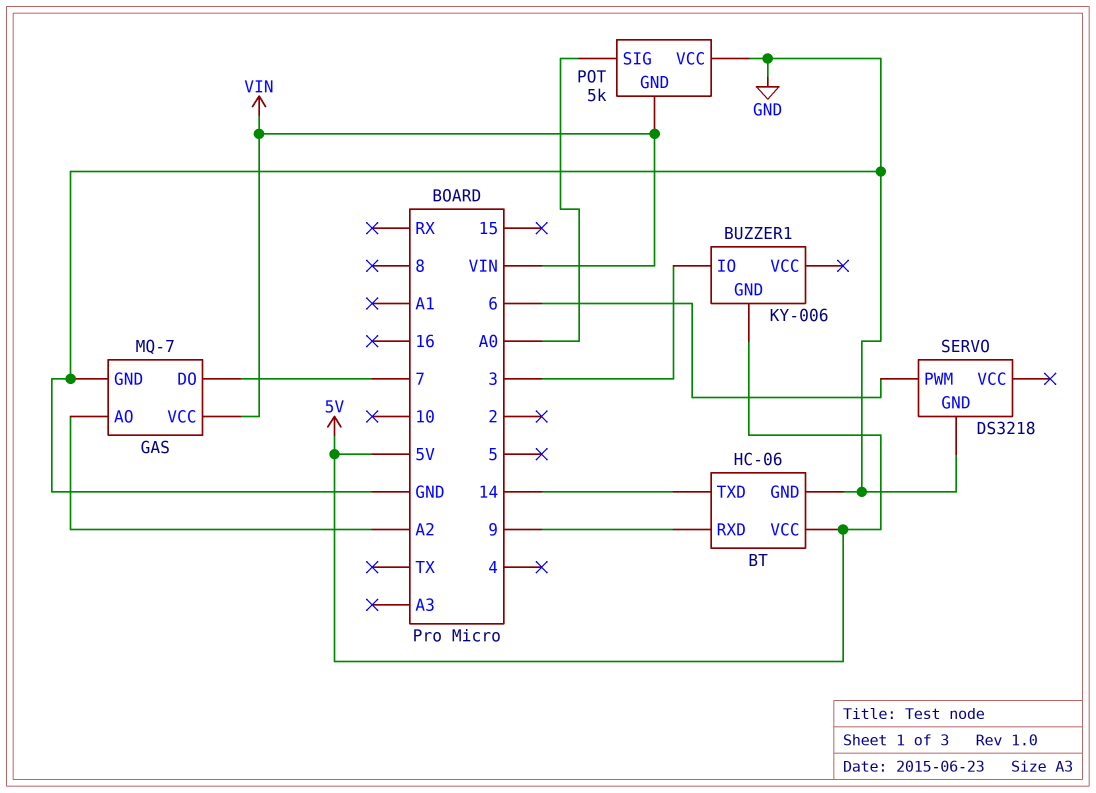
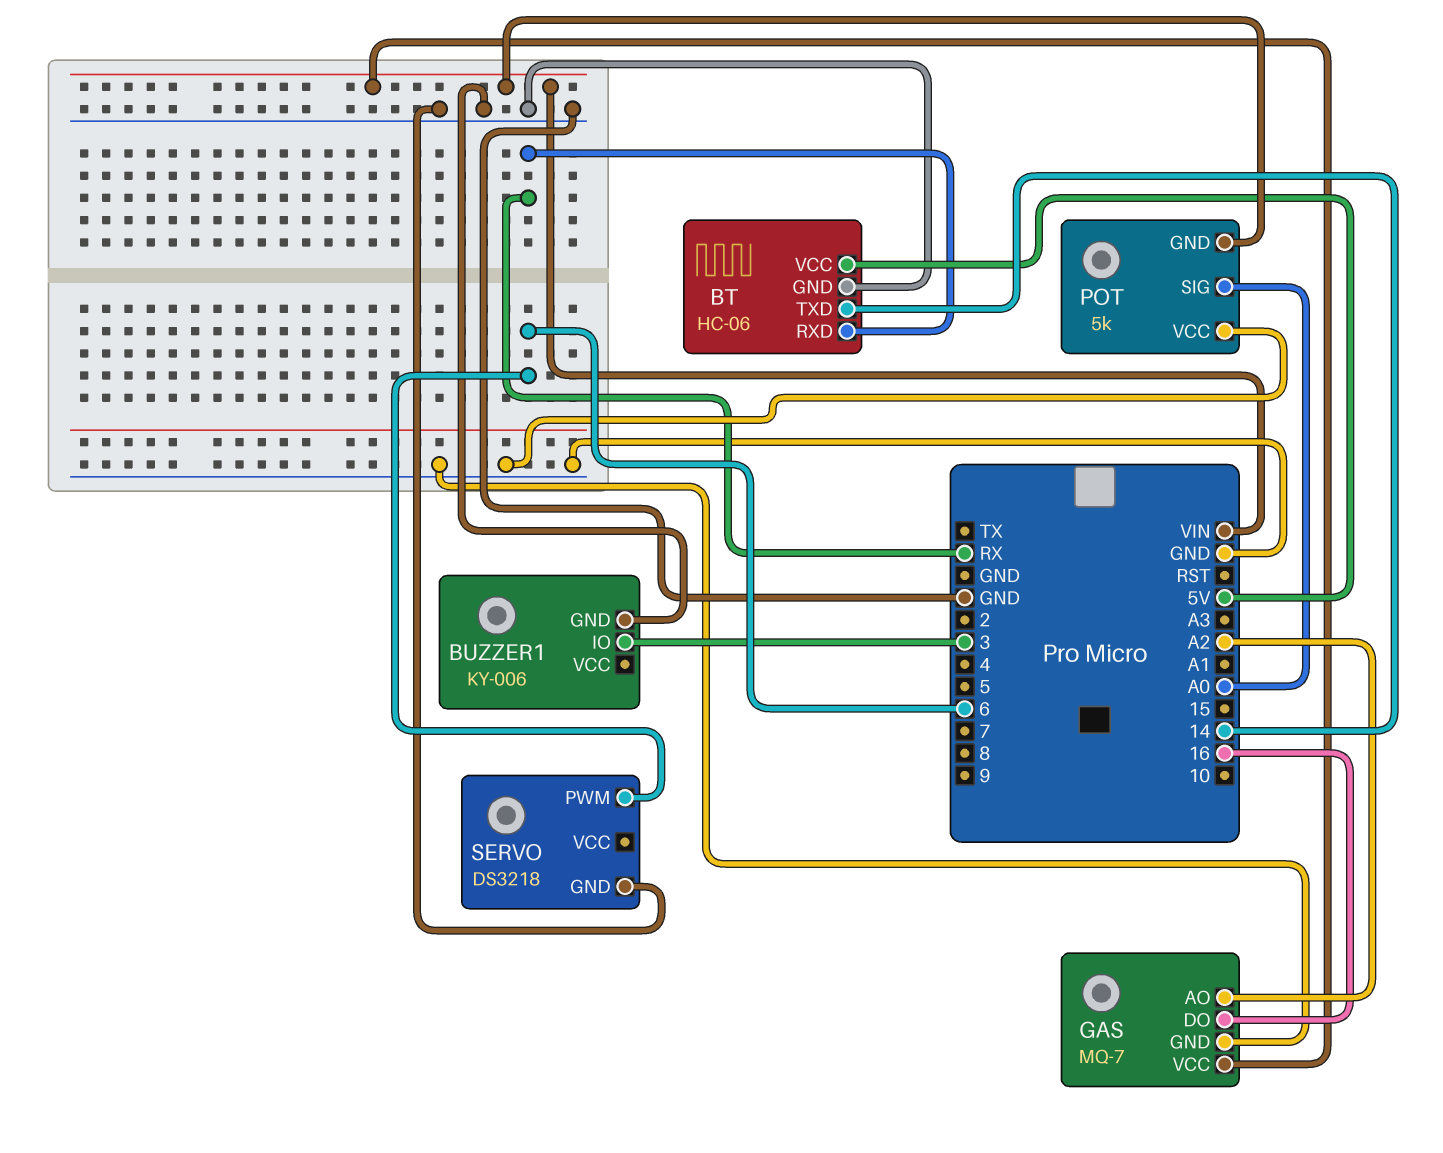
BT pin RXD: 9 -> RX
BUZZER1 pin GND: 5V -> GND
GAS pin DO: 7 -> 16

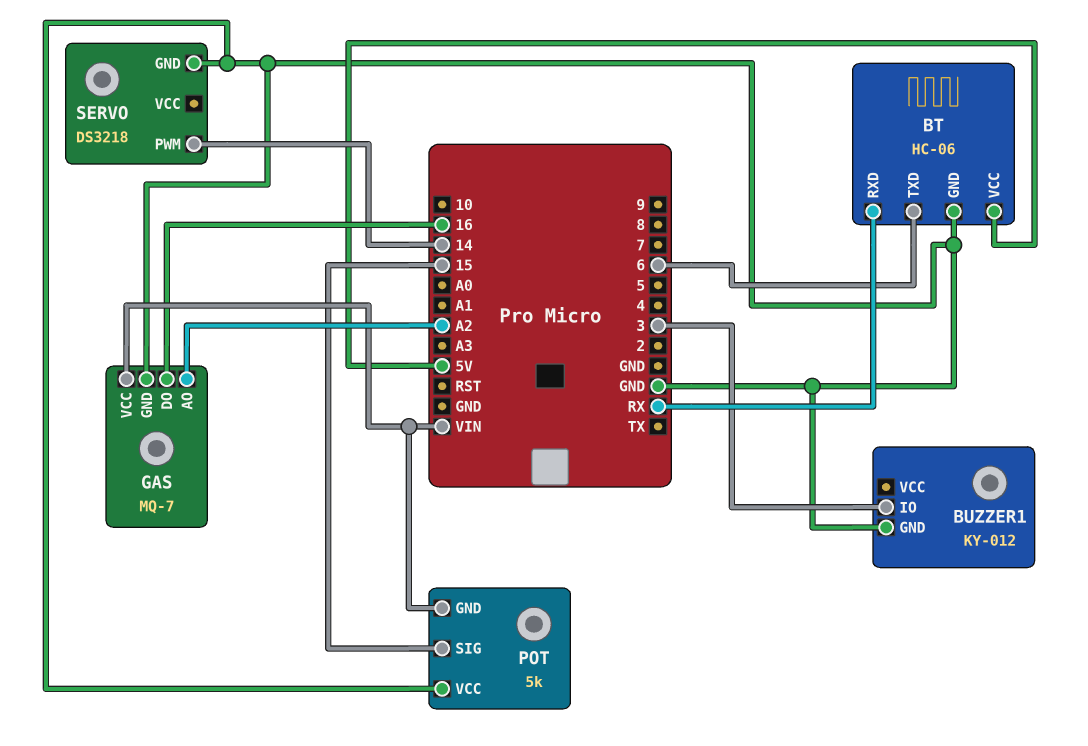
BT pin TXD: 14 -> 6
BUZZER1: KY-006 -> KY-012
POT pin SIG: A0 -> 15
SERVO pin PWM: 6 -> 14

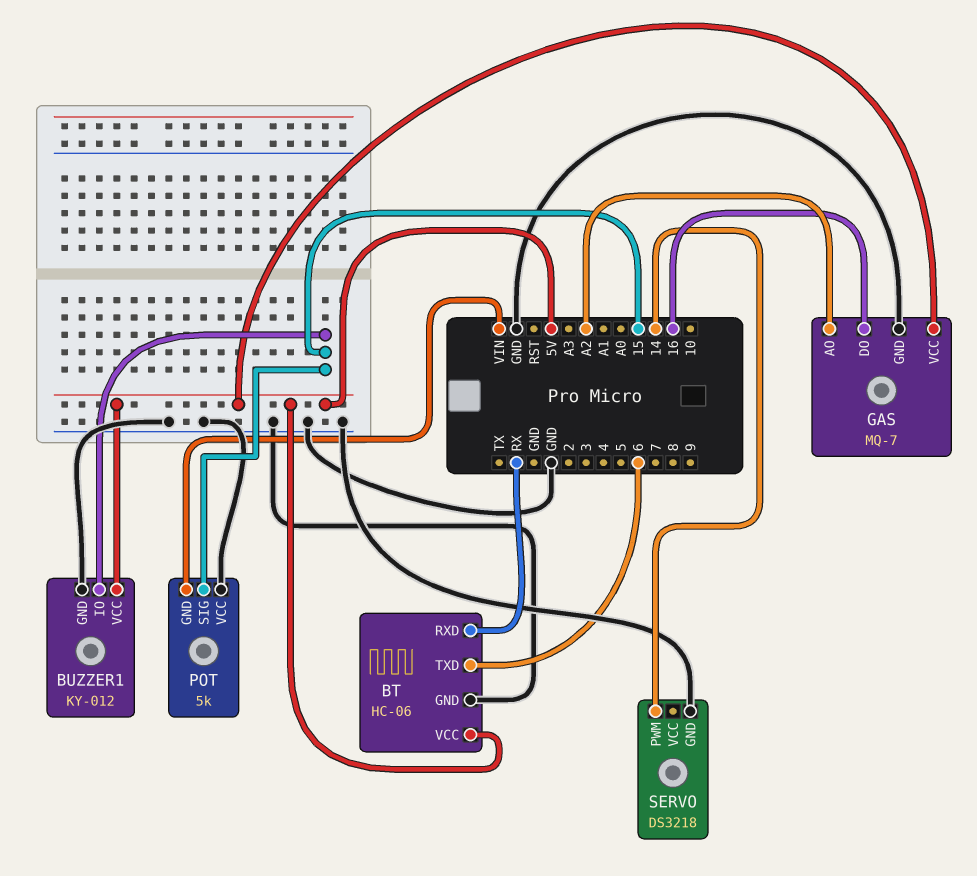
BUZZER1 pin IO: 3 -> 15
BUZZER1 pin VCC: none -> 5V
GAS pin VCC: VIN -> 5V

